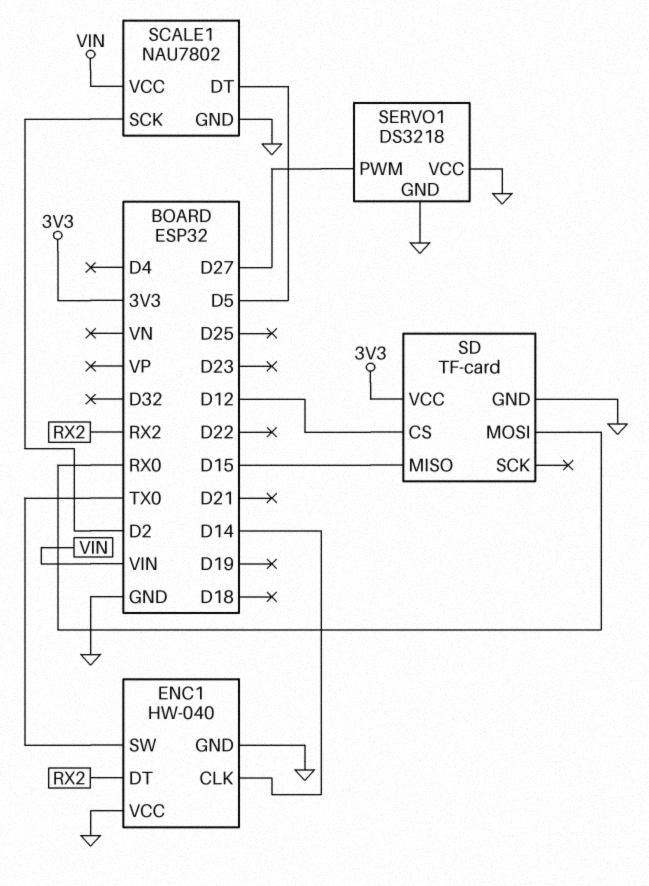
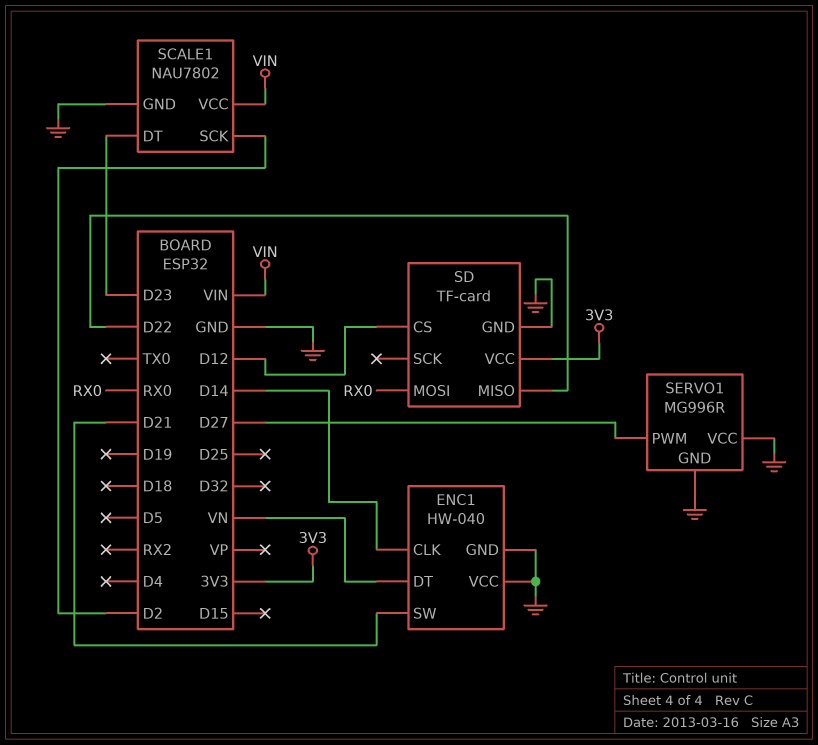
ENC1 pin DT: RX2 -> VN
ENC1 pin SW: TX0 -> D21
SCALE1 pin DT: D5 -> D23
SD pin MISO: D15 -> D22
SERVO1: DS3218 -> MG996R

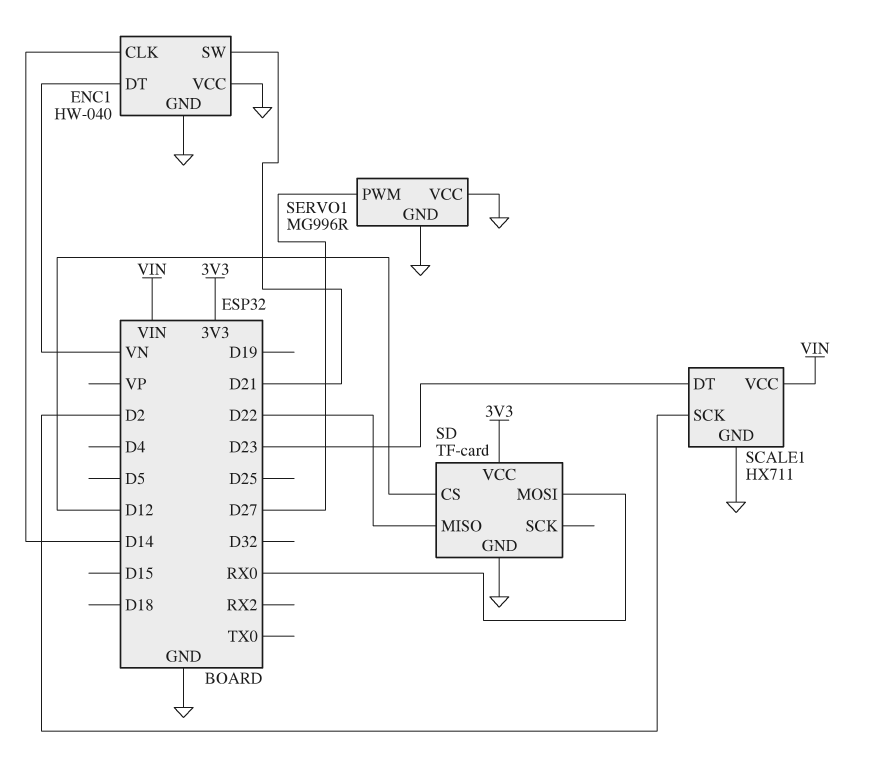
SCALE1: NAU7802 -> HX711

